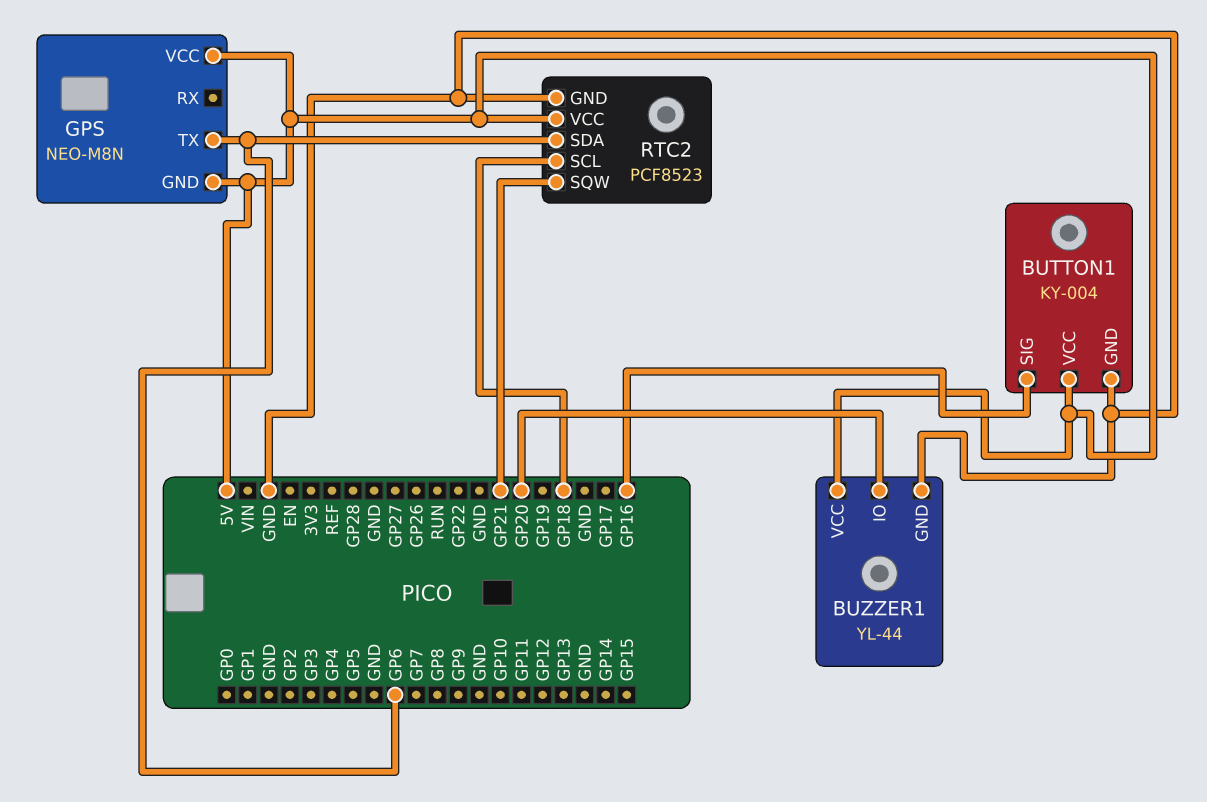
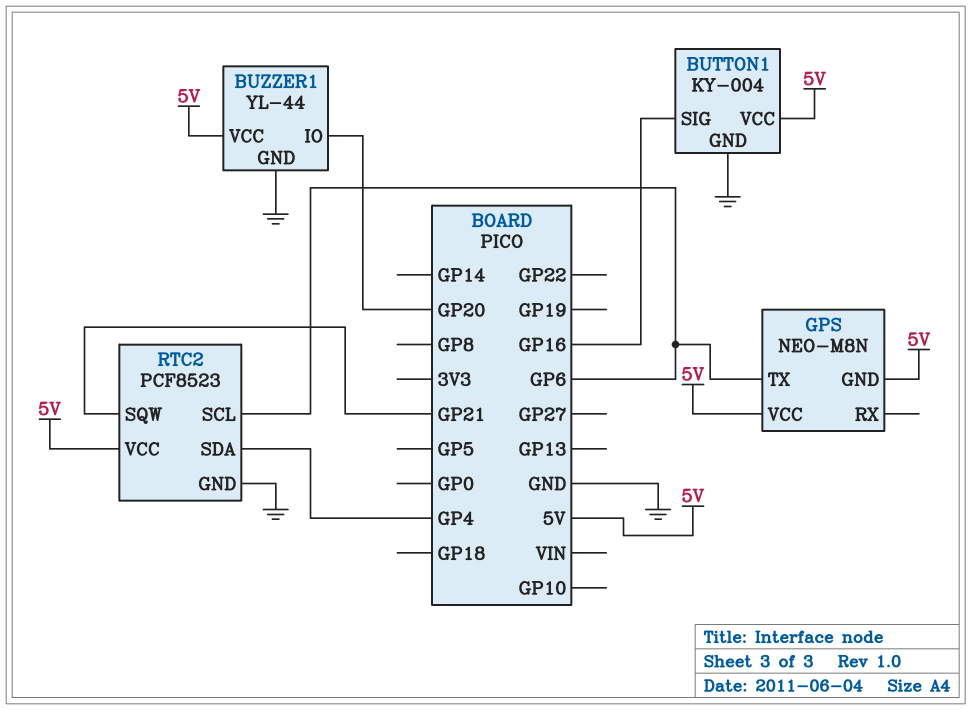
RTC2 pin SCL: GP18 -> GP6
RTC2 pin SDA: GP6 -> GP4

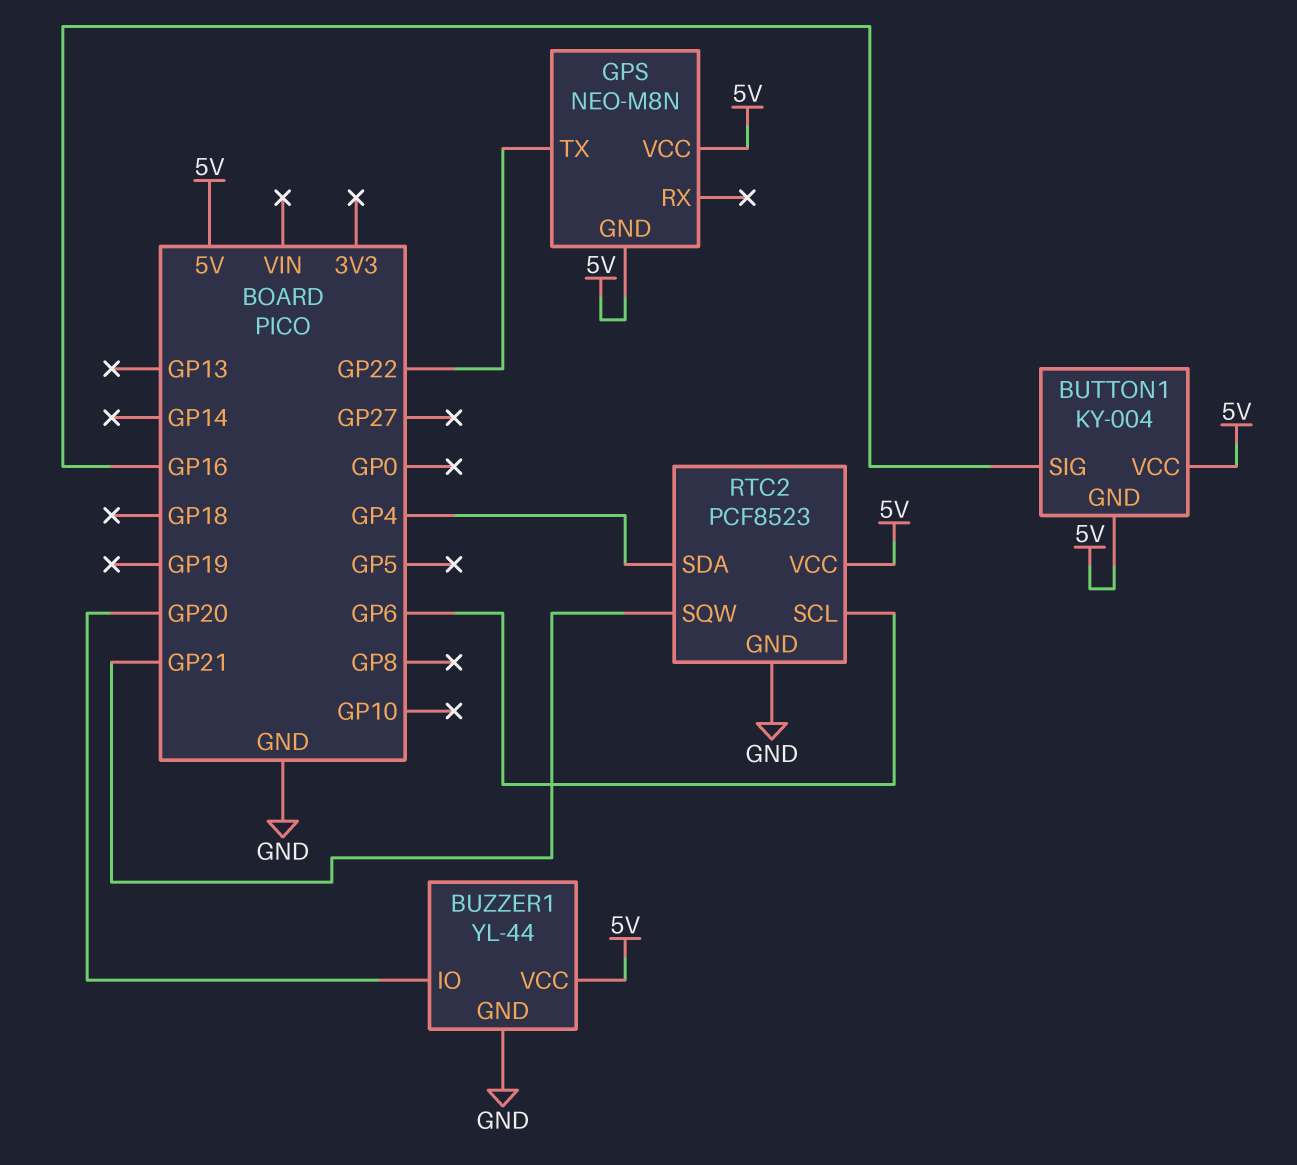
BUTTON1 pin GND: GND -> 5V
GPS pin TX: GP6 -> GP22

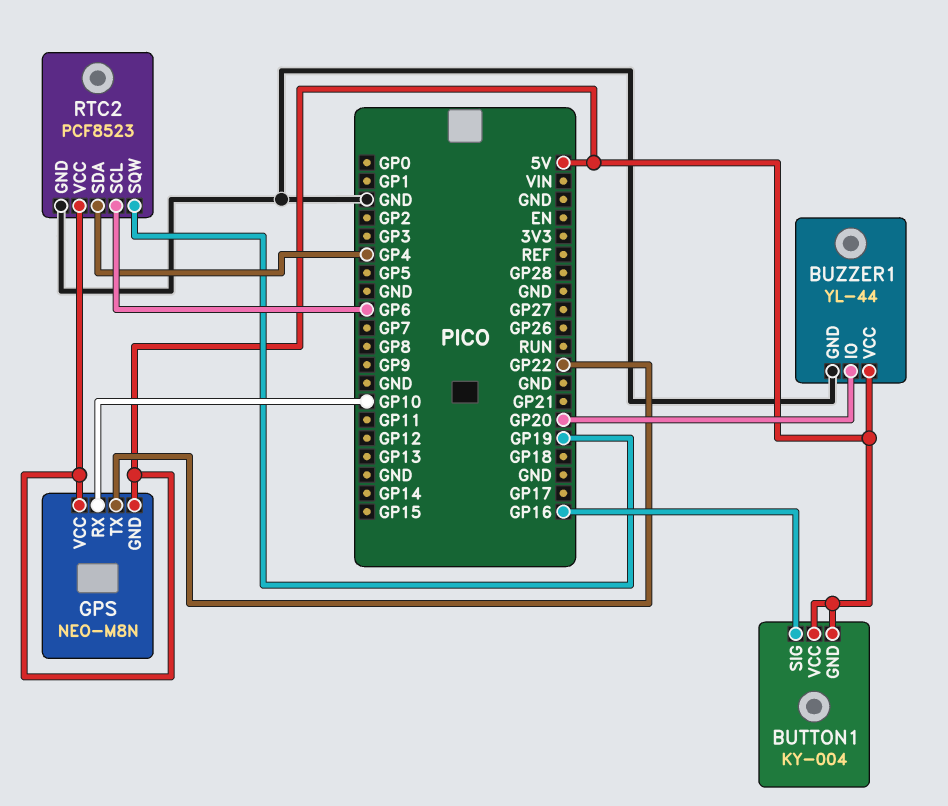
GPS pin RX: none -> GP10
RTC2 pin SQW: GP21 -> GP19

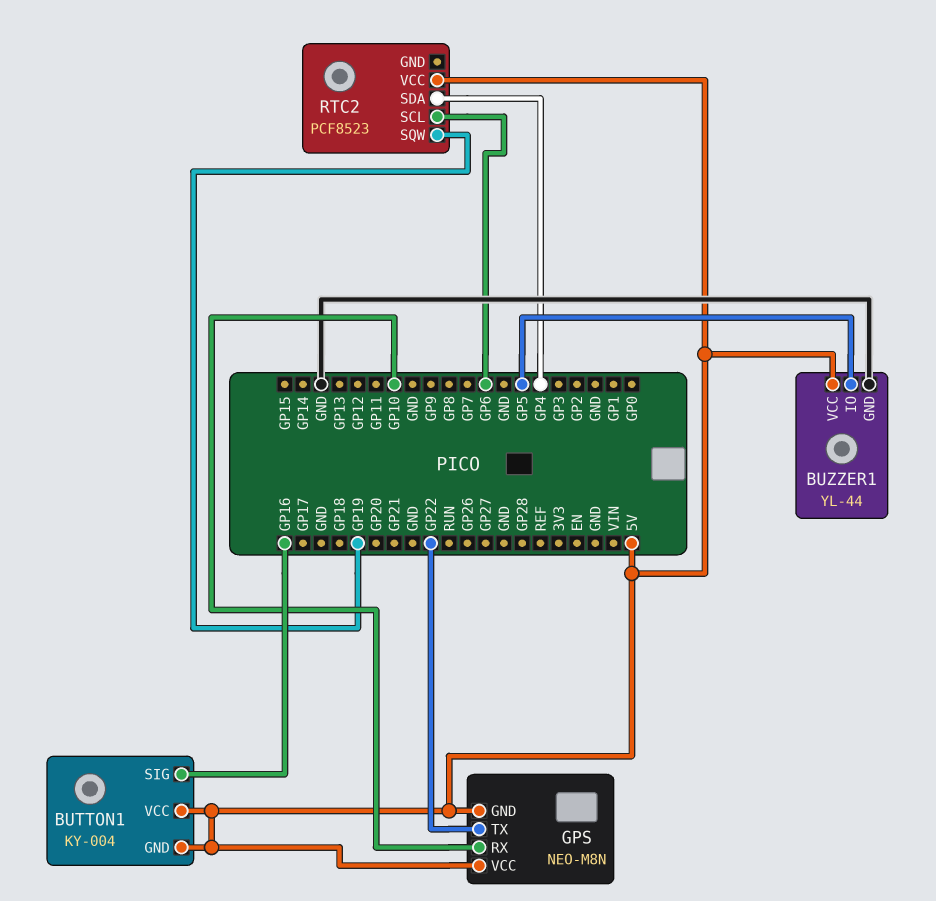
BUZZER1 pin IO: GP20 -> GP5
RTC2 pin GND: GND -> none

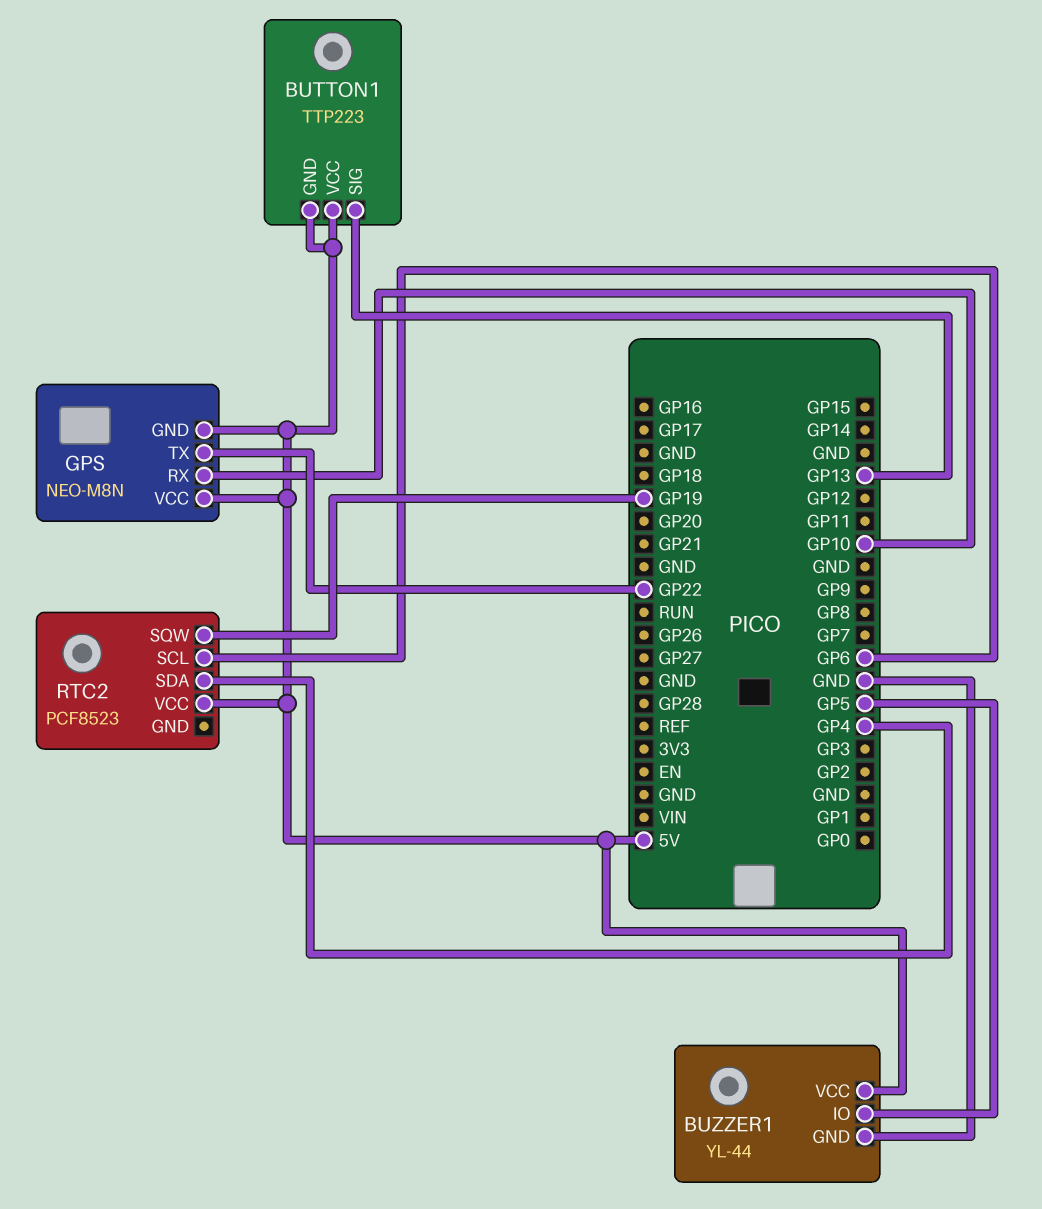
BUTTON1: KY-004 -> TTP223
BUTTON1 pin SIG: GP16 -> GP13

